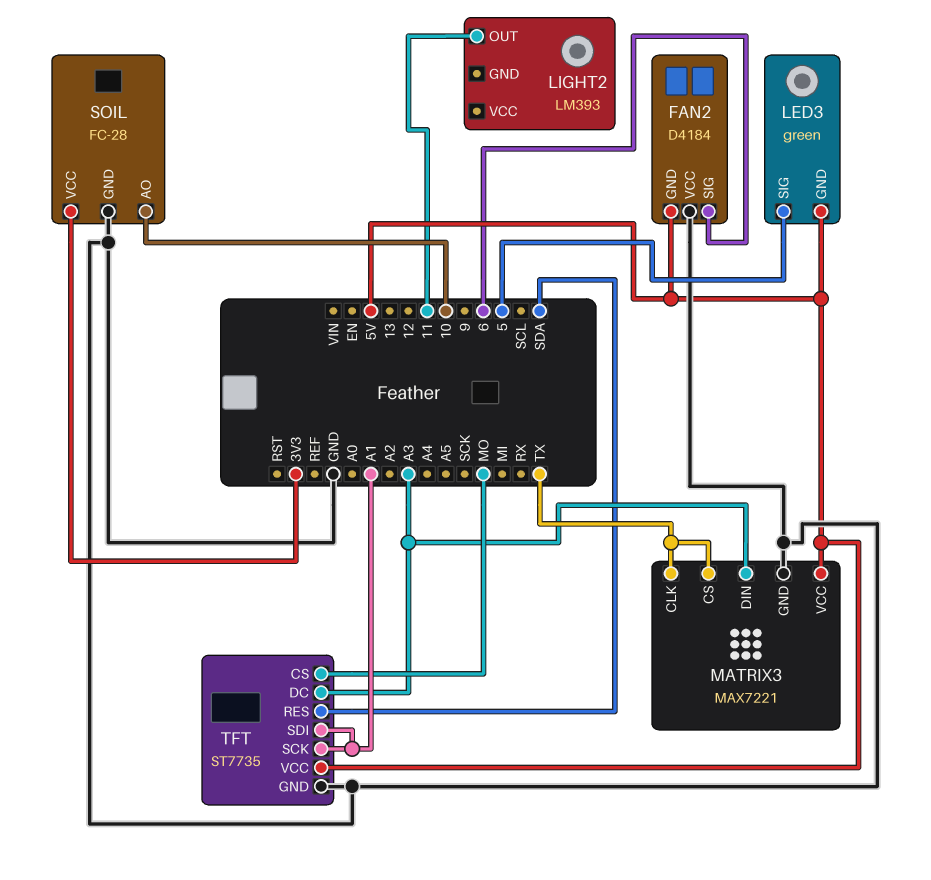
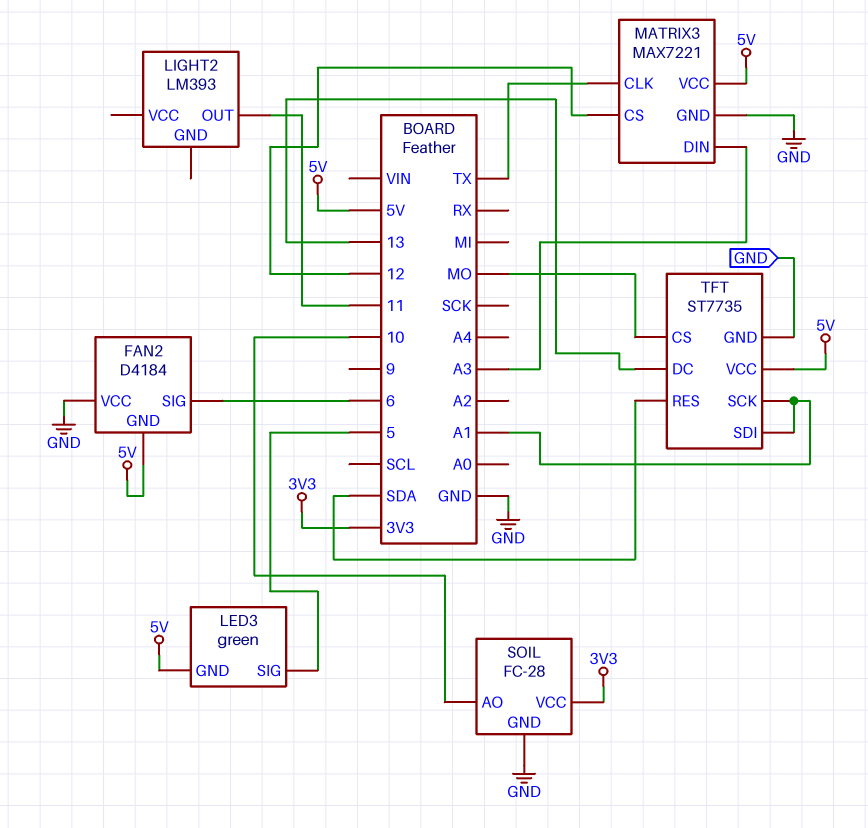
MATRIX3 pin CS: TX -> 12
TFT pin DC: A3 -> 13

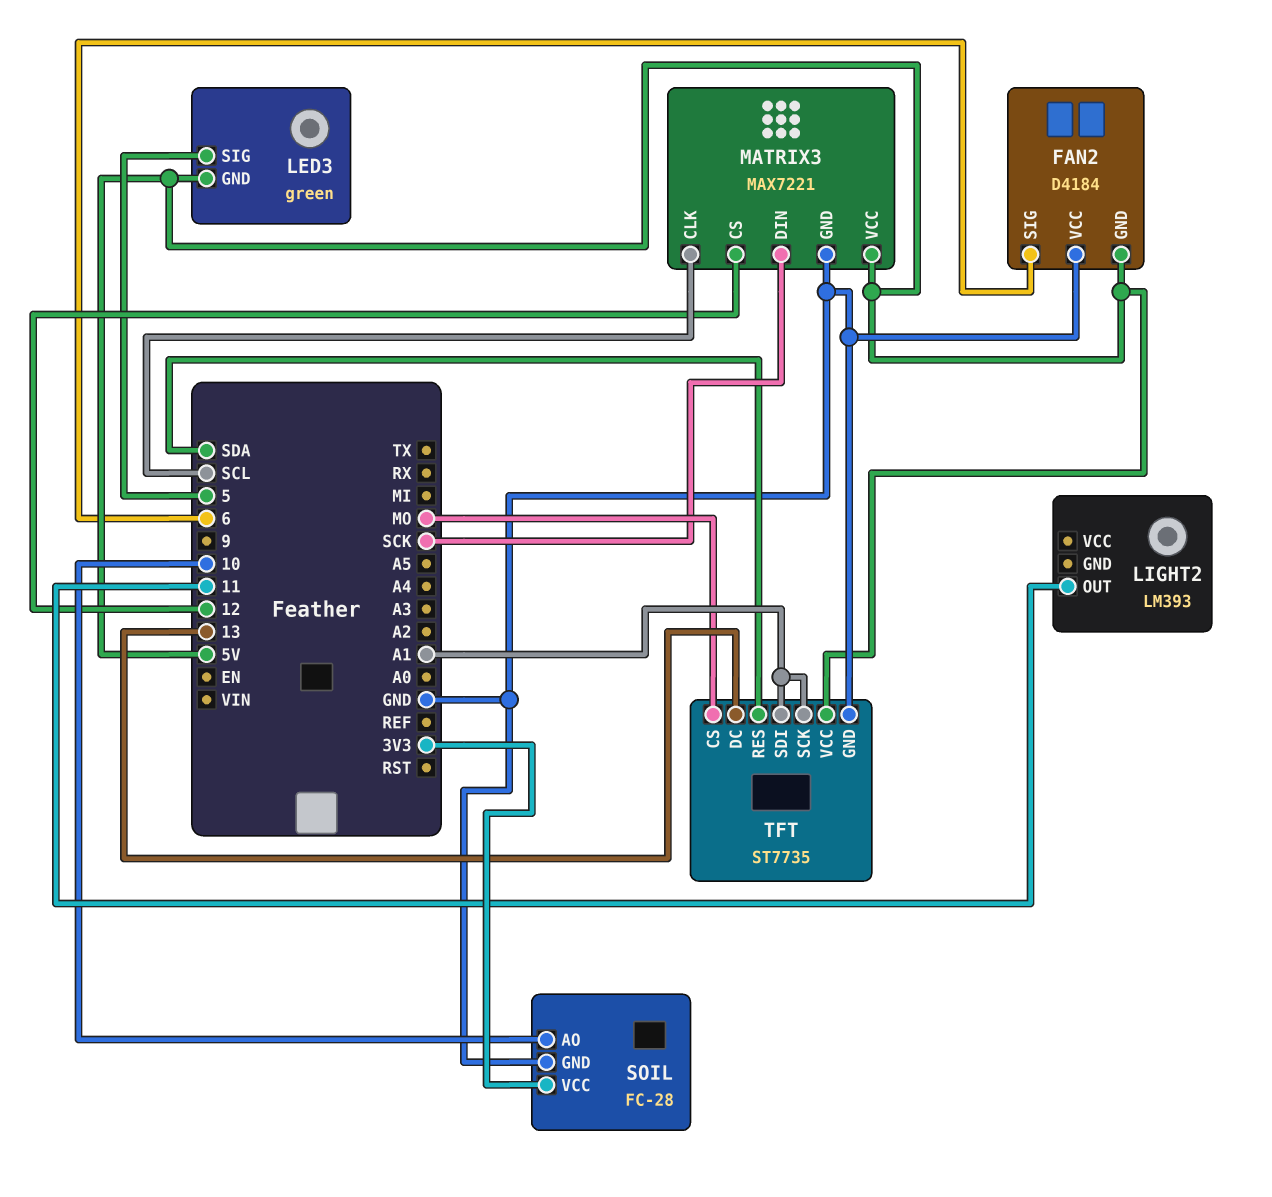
MATRIX3 pin CLK: TX -> SCL
MATRIX3 pin DIN: A3 -> SCK

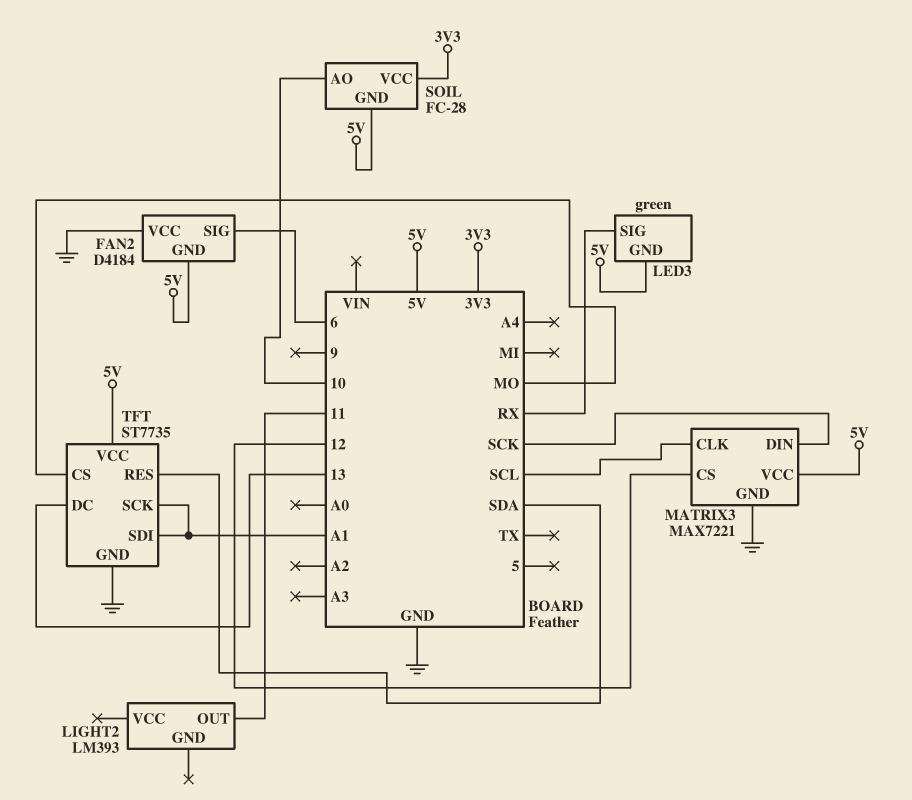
LED3 pin SIG: 5 -> RX
SOIL pin GND: GND -> 5V

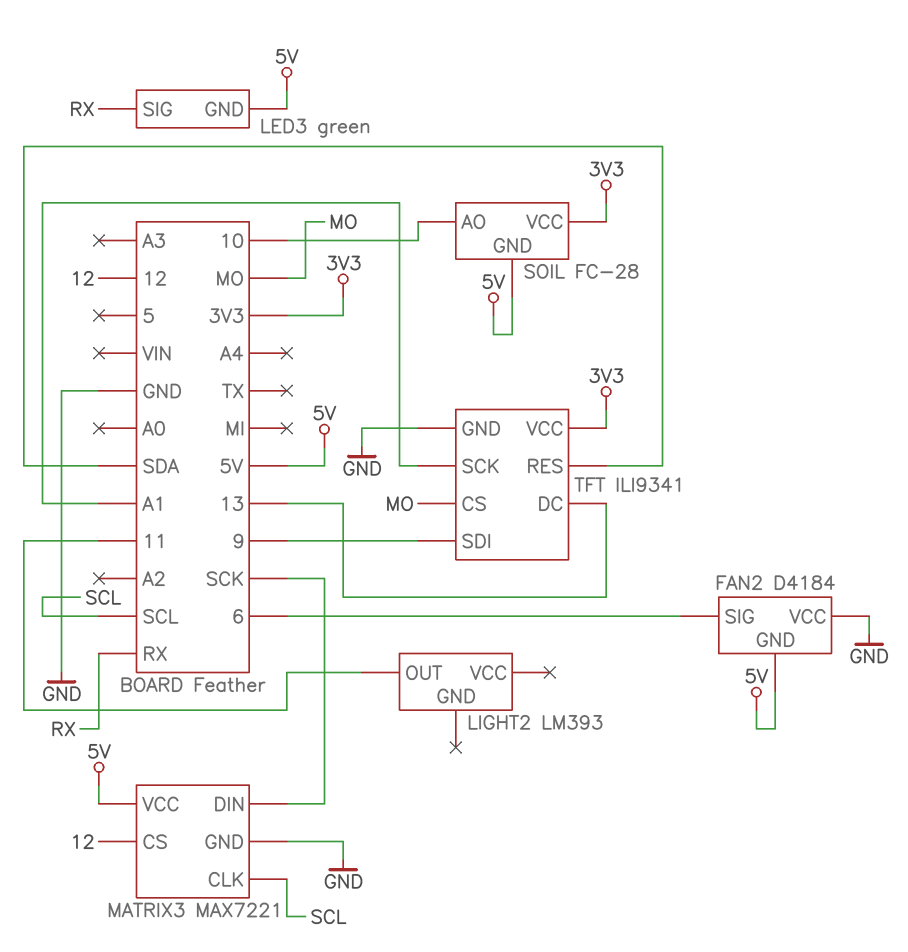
TFT: ST7735 -> ILI9341
TFT pin SDI: A1 -> 9
TFT pin VCC: 5V -> 3V3

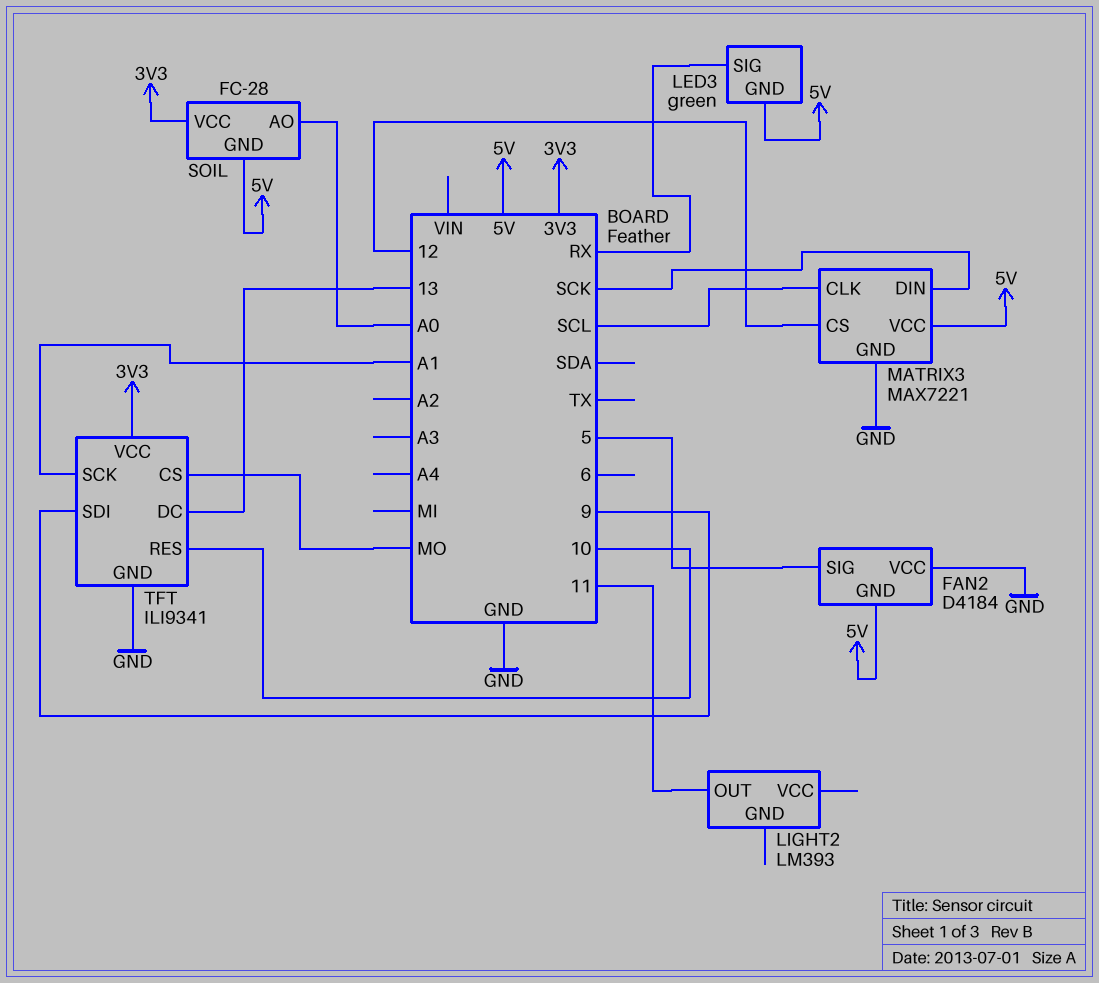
FAN2 pin SIG: 6 -> 5
SOIL pin AO: 10 -> A0
TFT pin RES: SDA -> 10

